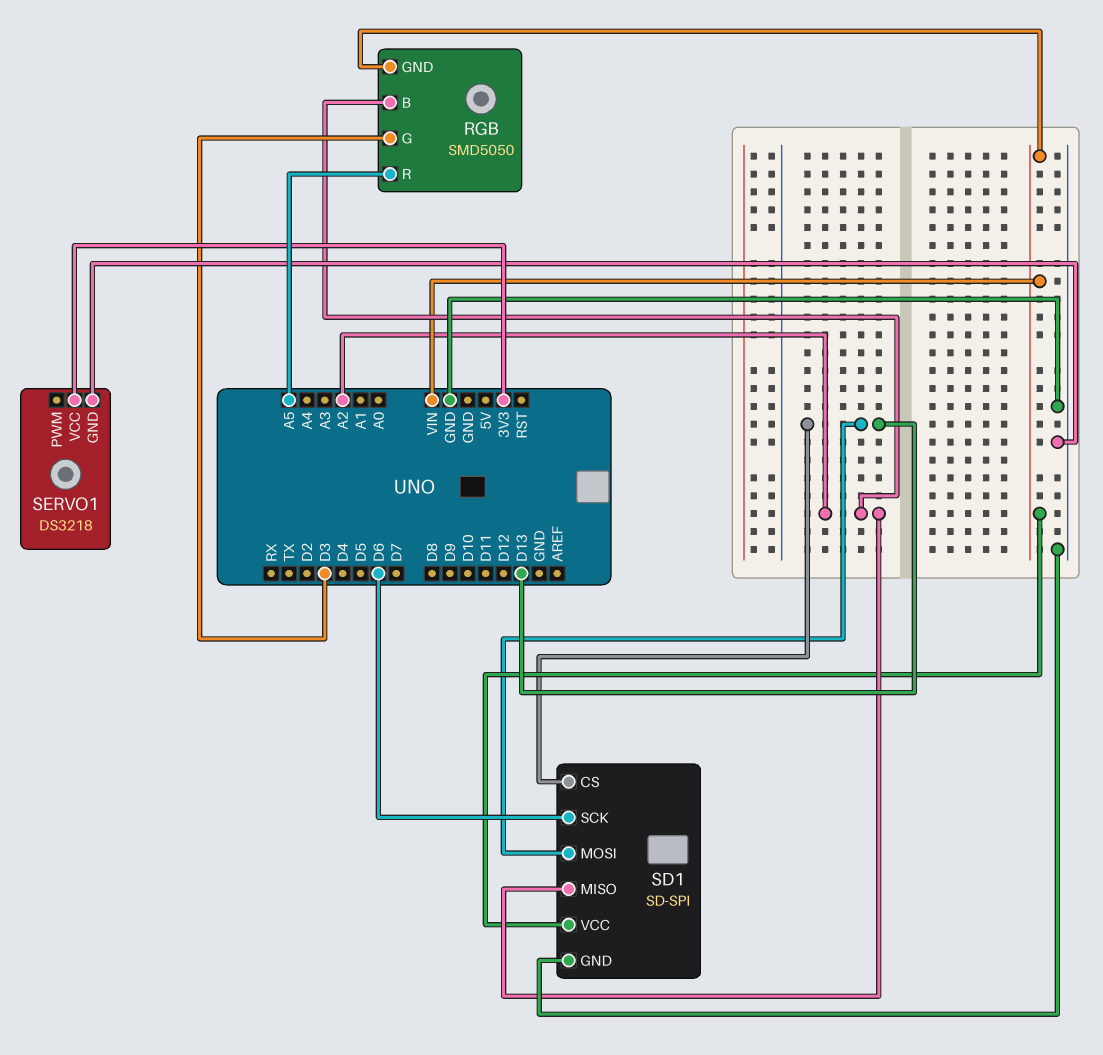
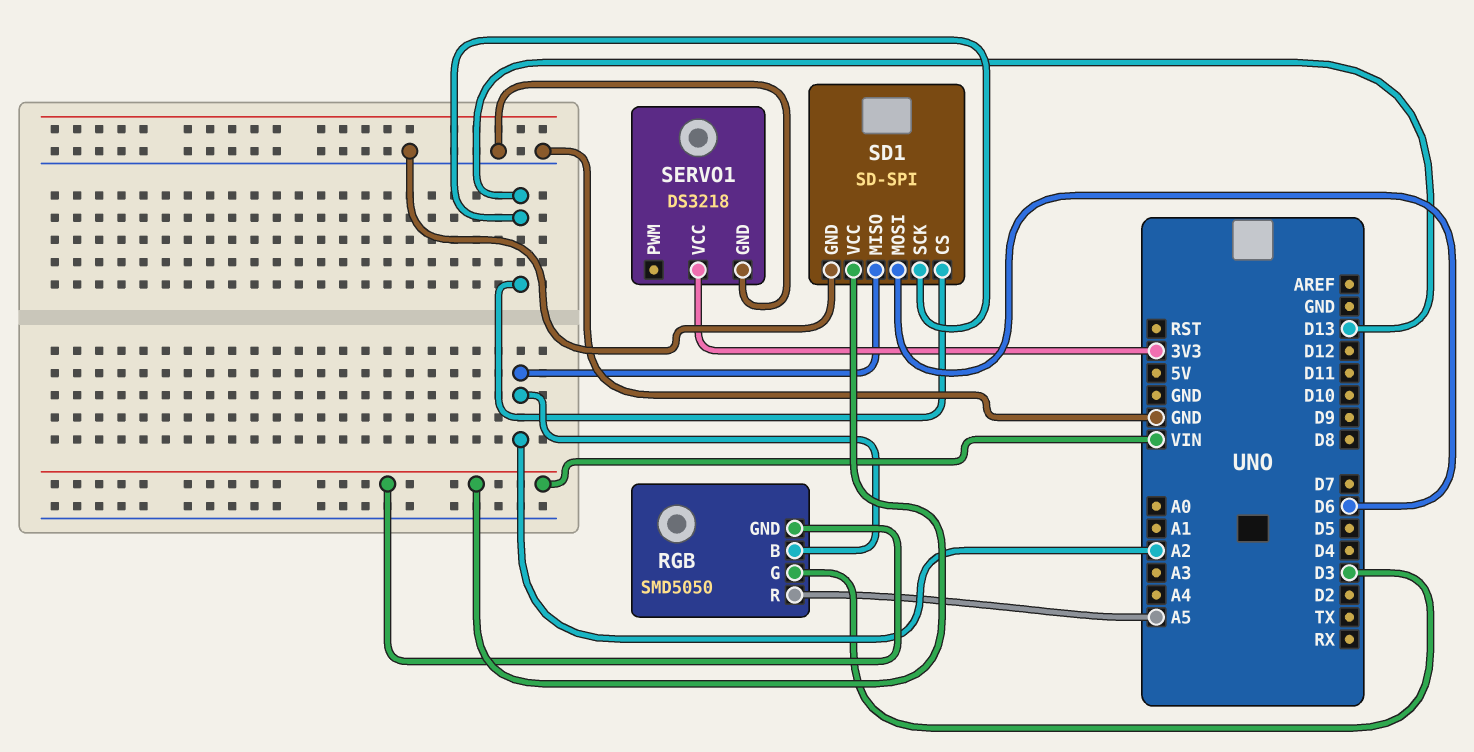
SD1 pin MOSI: D13 -> D6
SD1 pin SCK: D6 -> D13

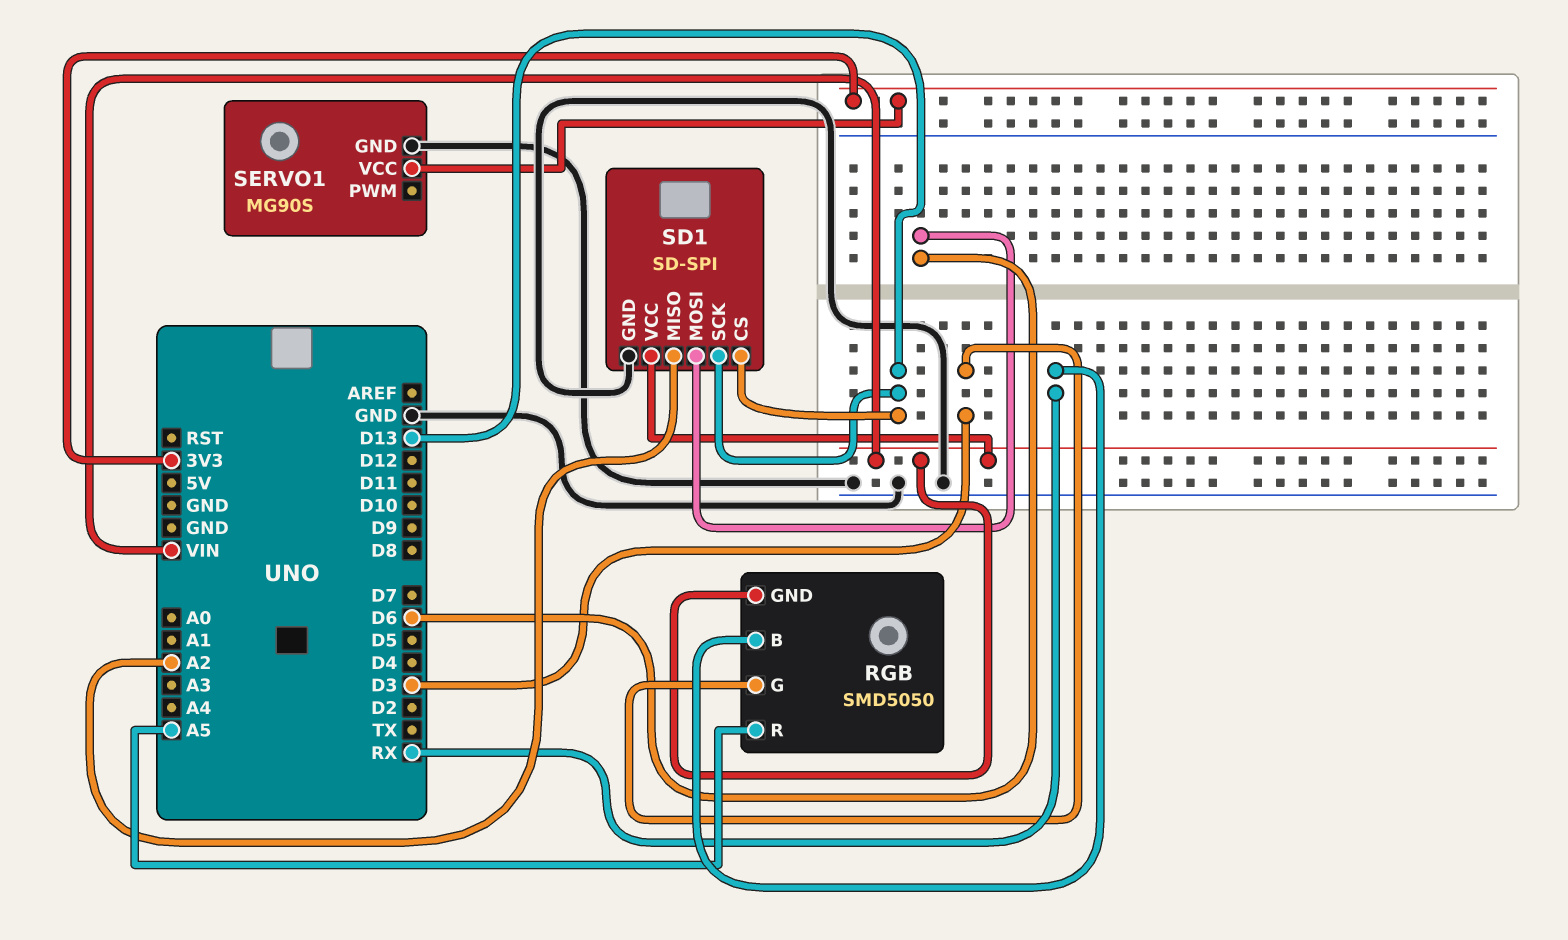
RGB pin B: A2 -> RX
SERVO1: DS3218 -> MG90S

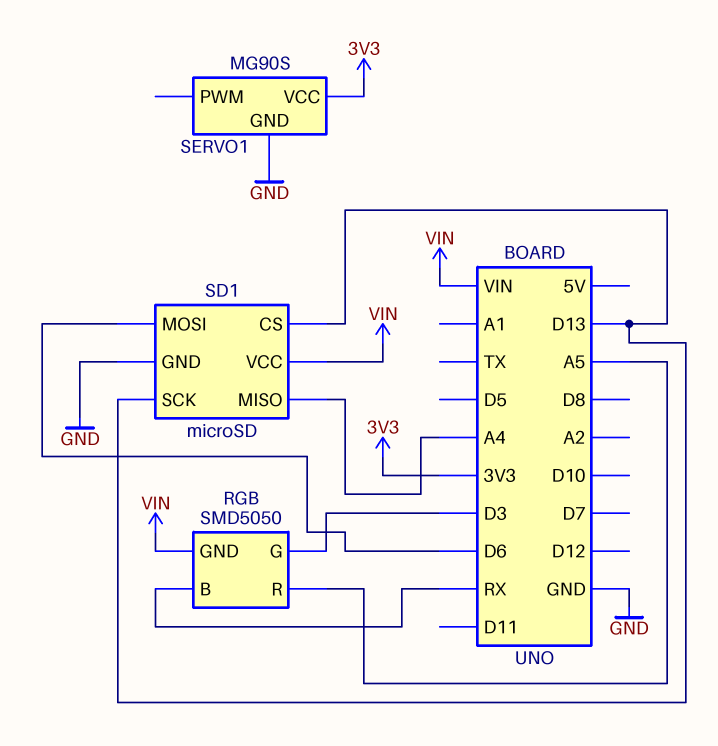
SD1: SD-SPI -> microSD
SD1 pin MISO: A2 -> A4

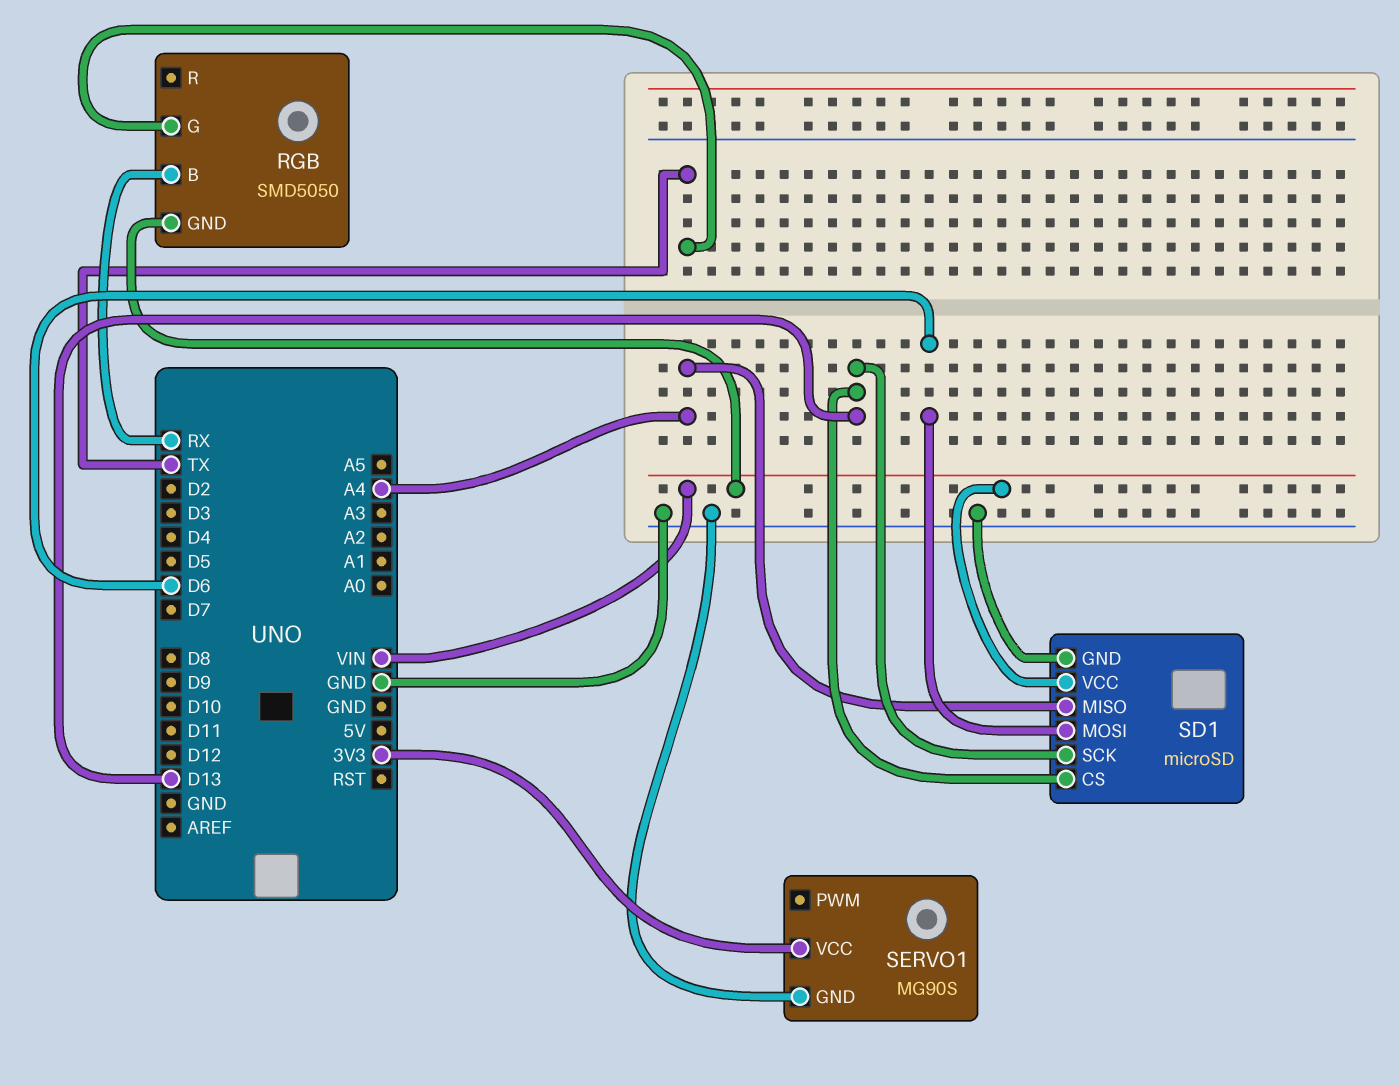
RGB pin G: D3 -> TX
RGB pin R: A5 -> none

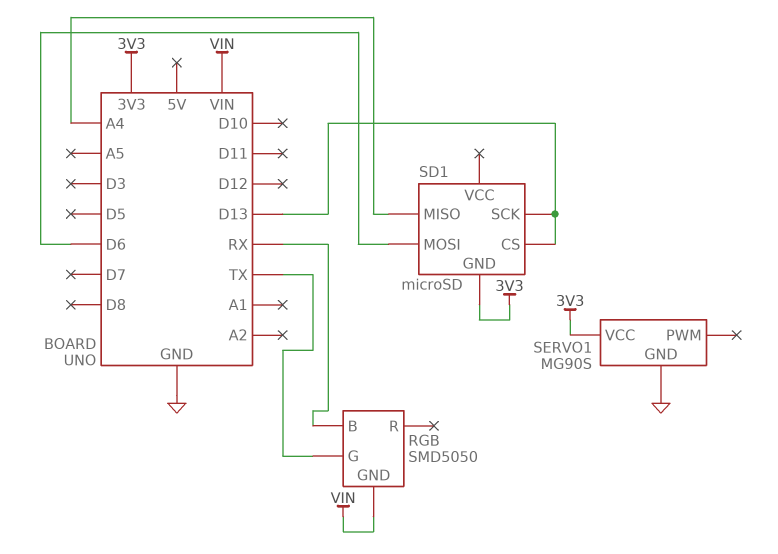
SD1 pin GND: GND -> 3V3
SD1 pin VCC: VIN -> none

